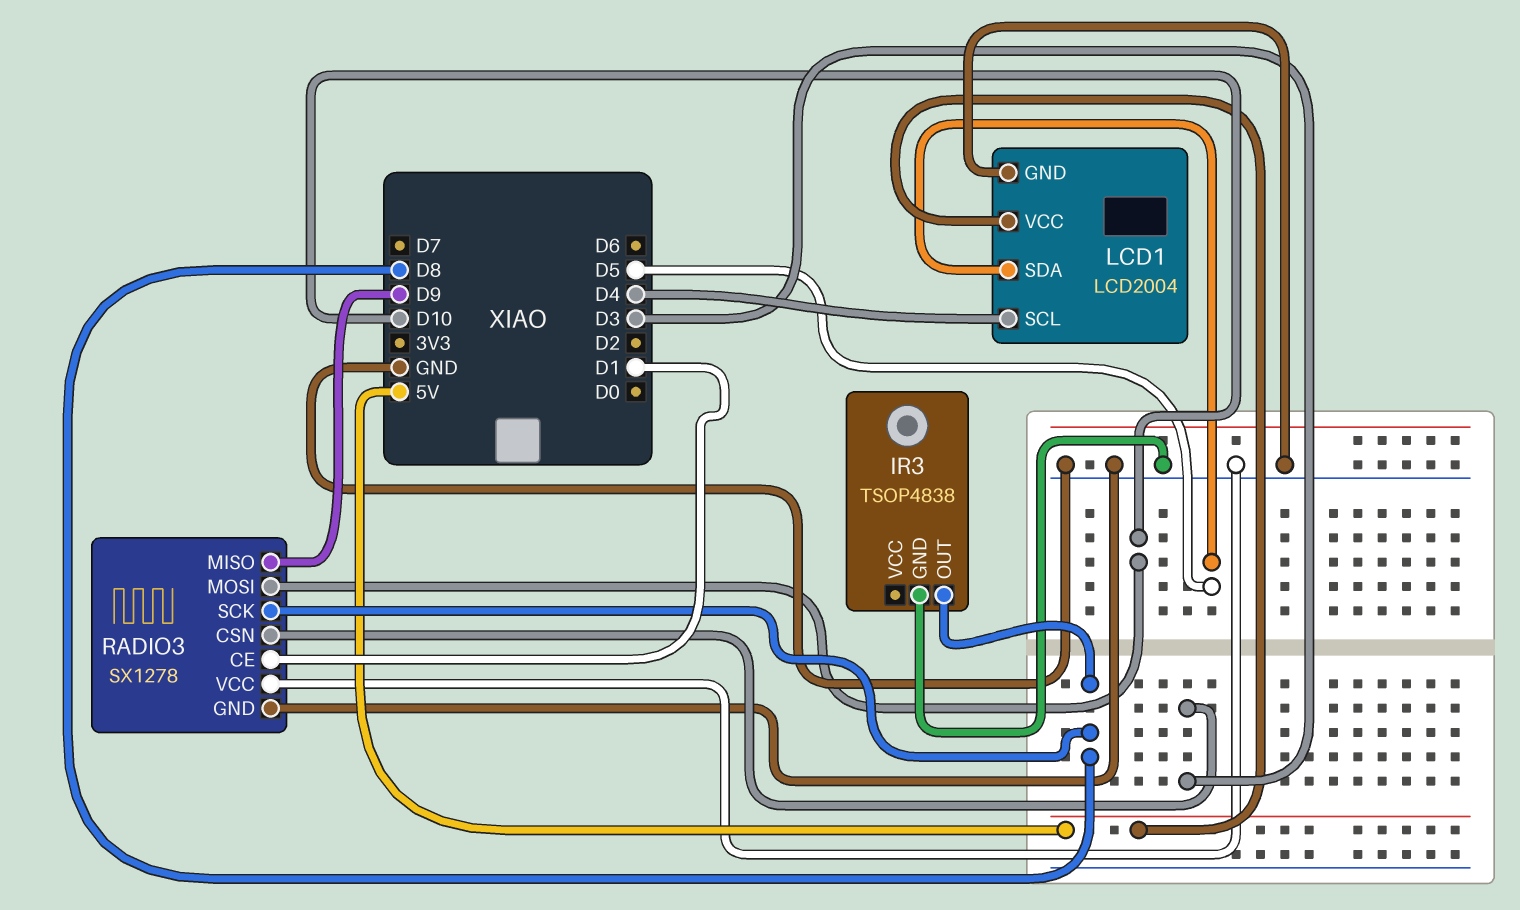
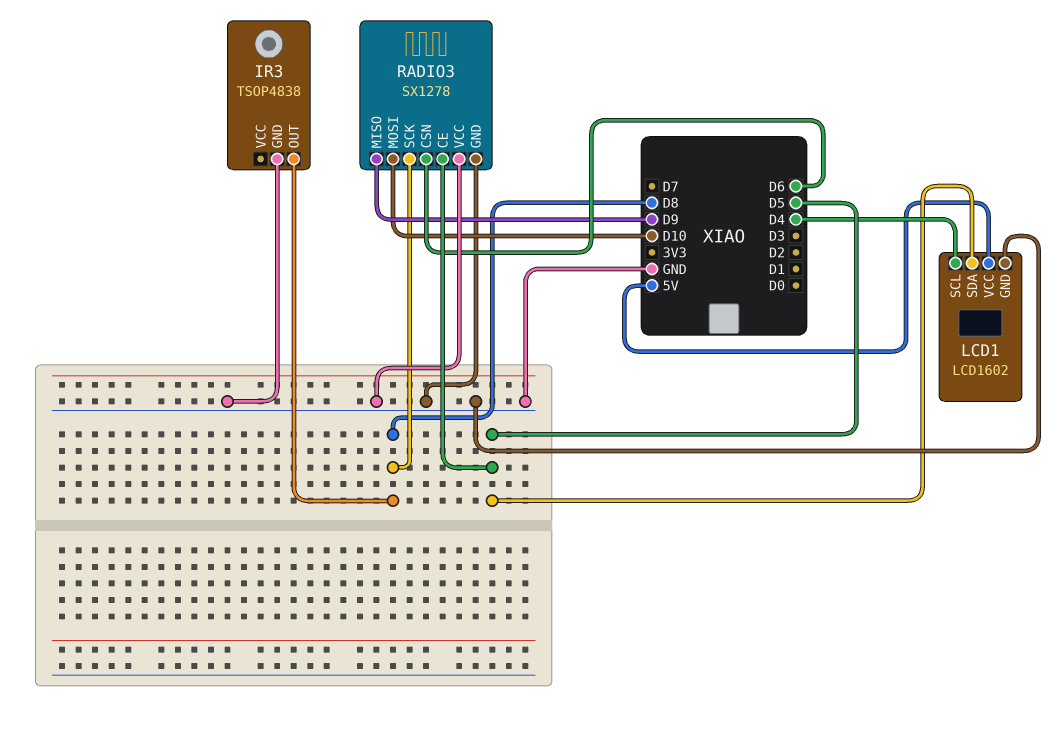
LCD1: LCD2004 -> LCD1602
RADIO3 pin CE: D1 -> D5
RADIO3 pin CSN: D3 -> D6

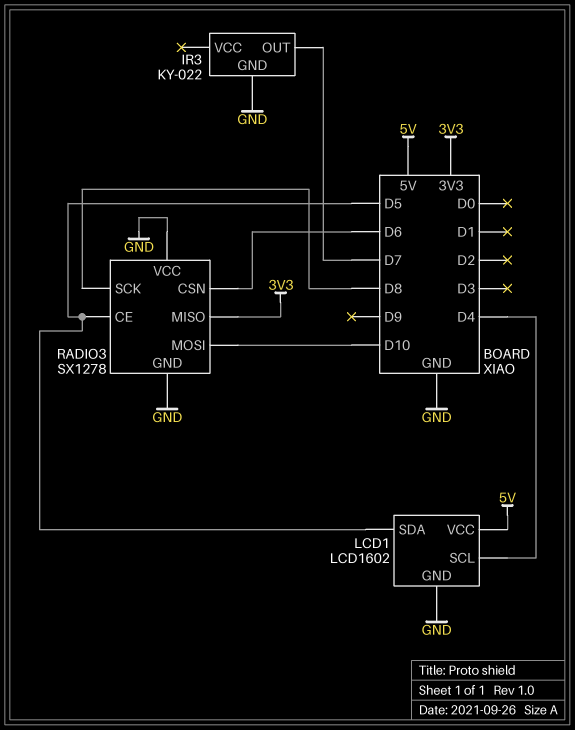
IR3: TSOP4838 -> KY-022
IR3 pin OUT: D8 -> D7
RADIO3 pin MISO: D9 -> 3V3

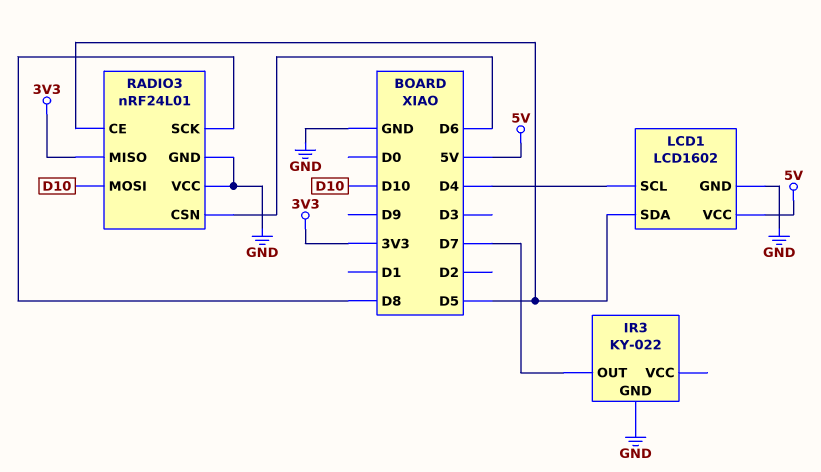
RADIO3: SX1278 -> nRF24L01

